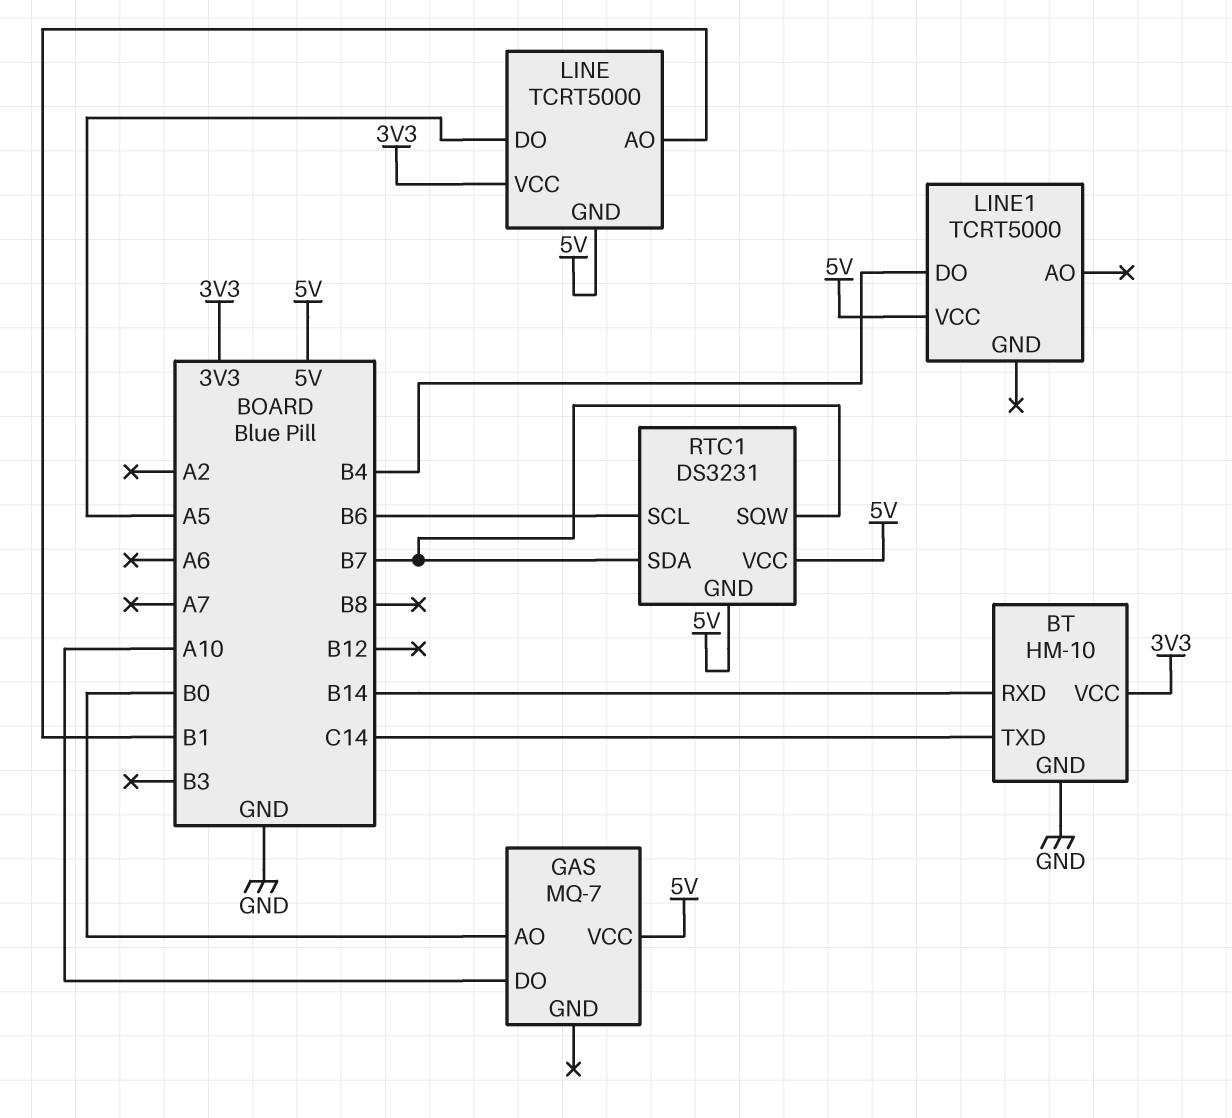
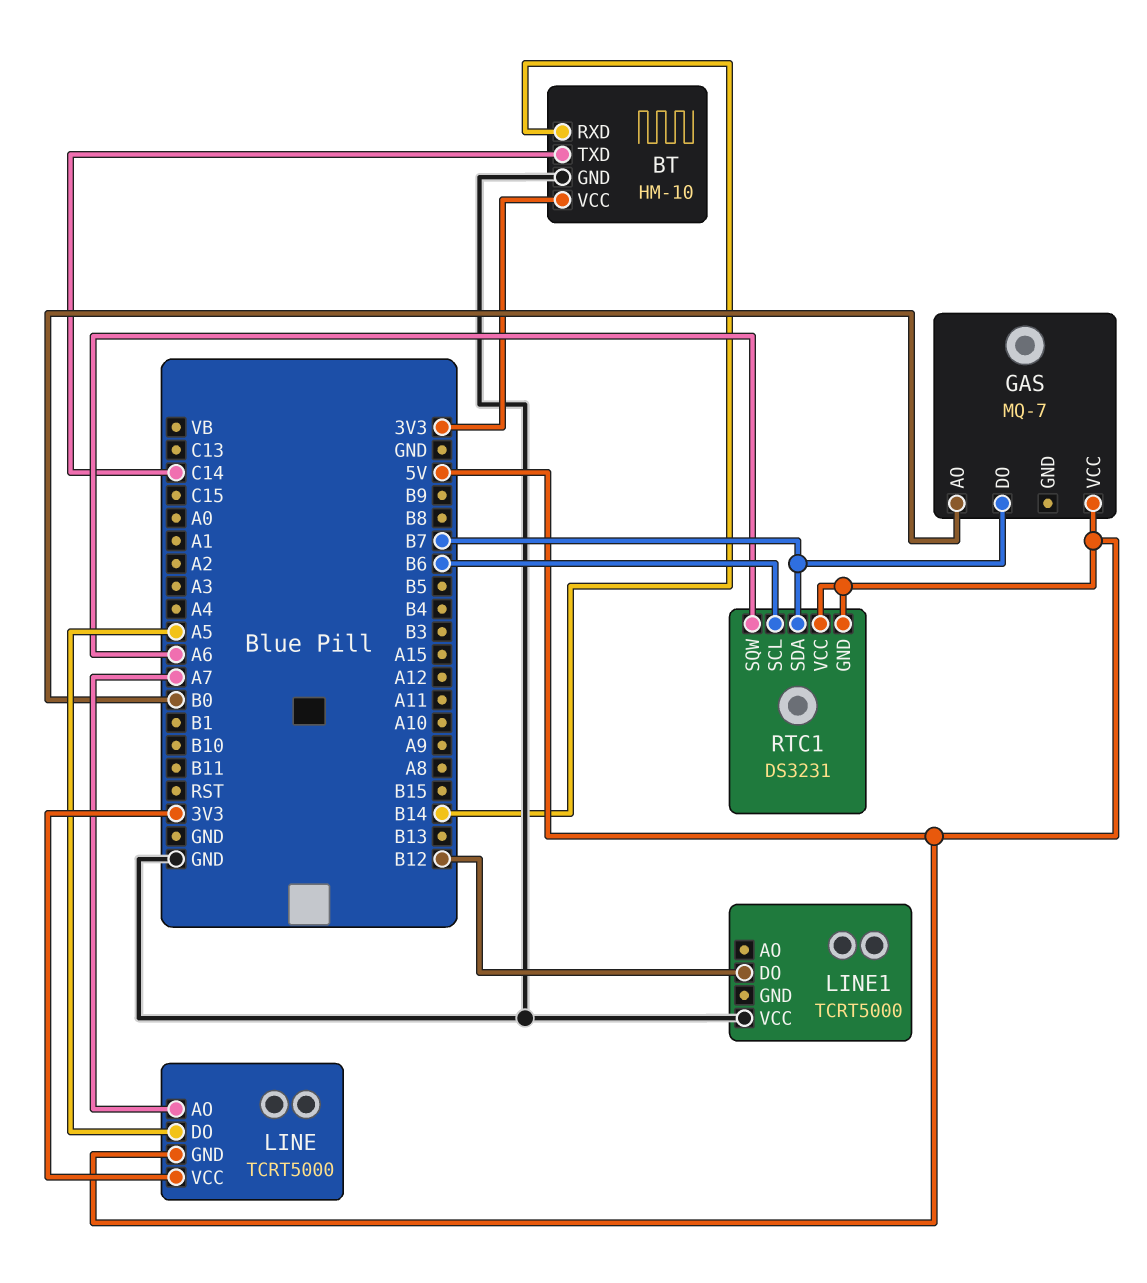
GAS pin DO: A10 -> B7
LINE pin AO: B1 -> A7
LINE1 pin DO: B4 -> B12
LINE1 pin VCC: 5V -> GND
RTC1 pin SQW: B7 -> A6

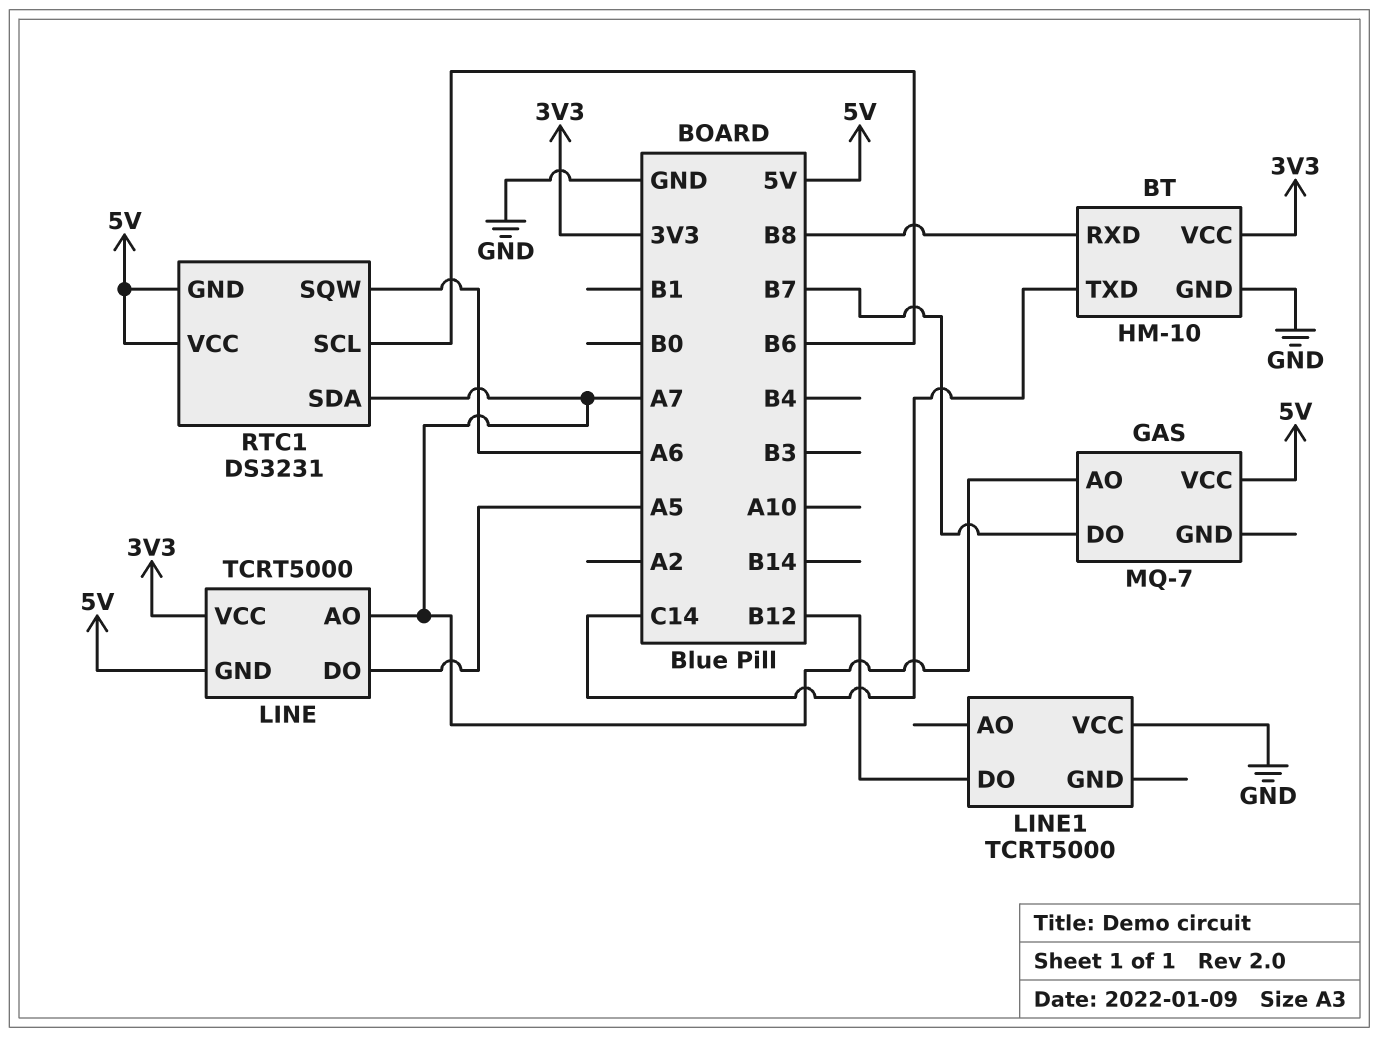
BT pin RXD: B14 -> B8
GAS pin AO: B0 -> A7
RTC1 pin SDA: B7 -> A7

